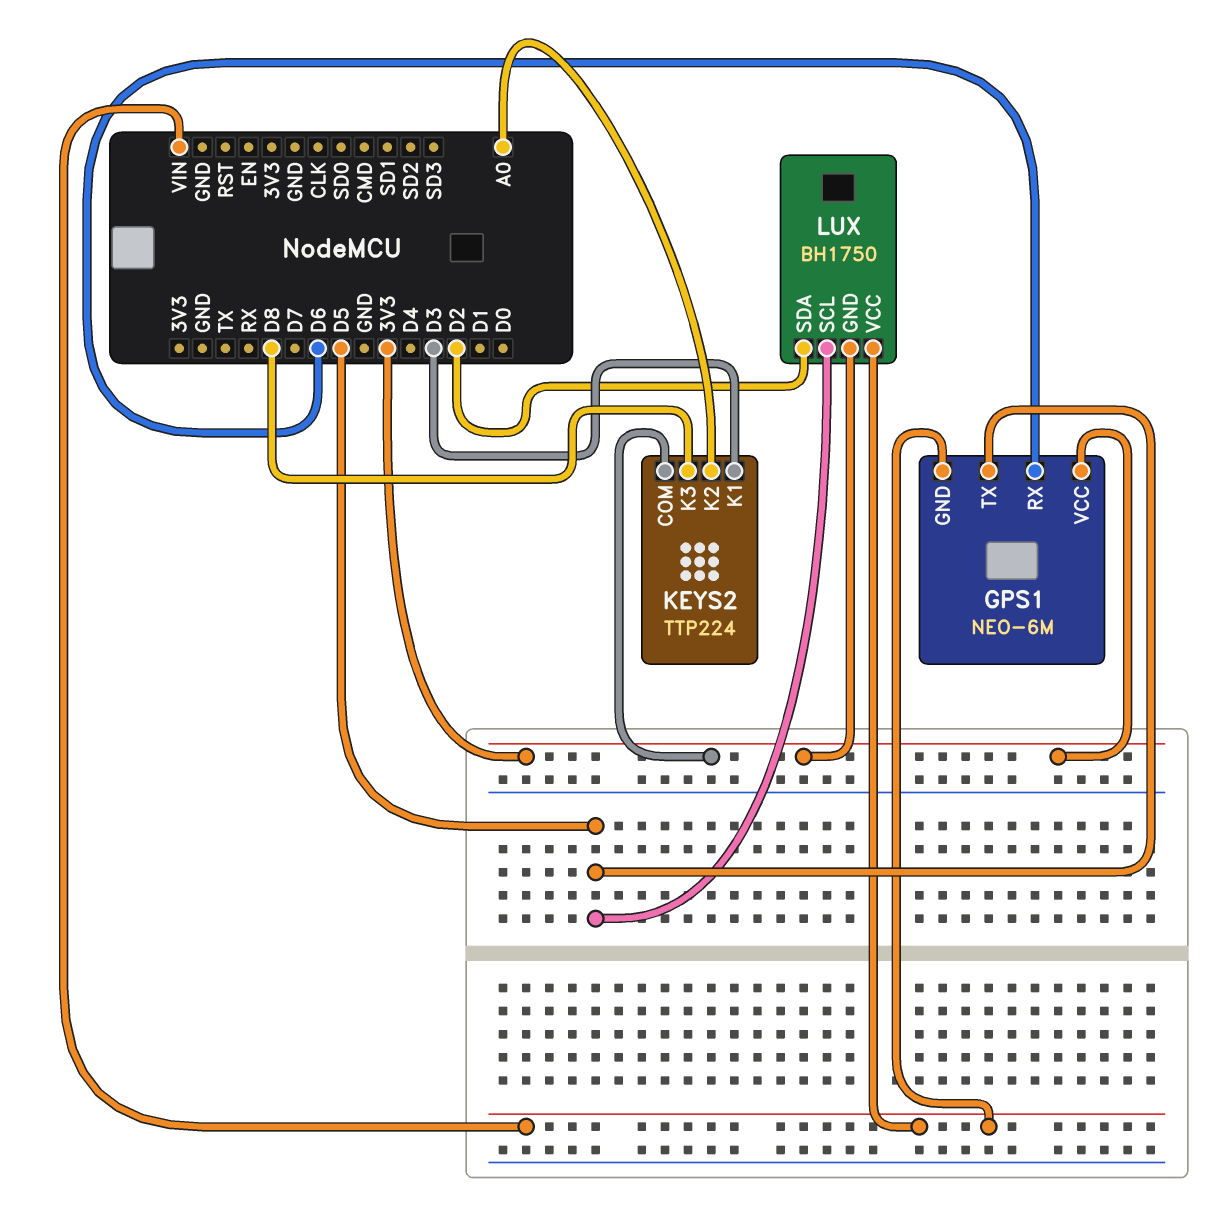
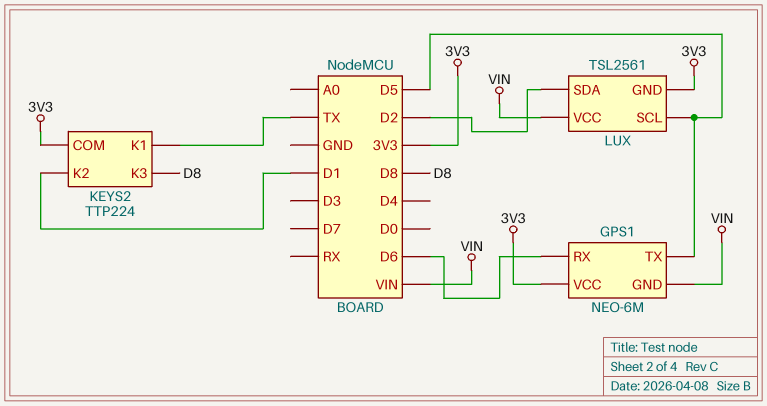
KEYS2 pin K1: D3 -> TX
KEYS2 pin K2: A0 -> D1
LUX: BH1750 -> TSL2561

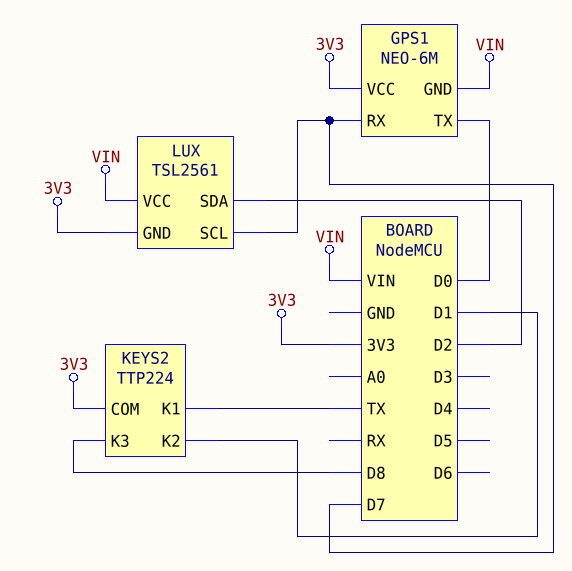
GPS1 pin RX: D6 -> D7
GPS1 pin TX: D5 -> D0
LUX pin SCL: D5 -> D7

